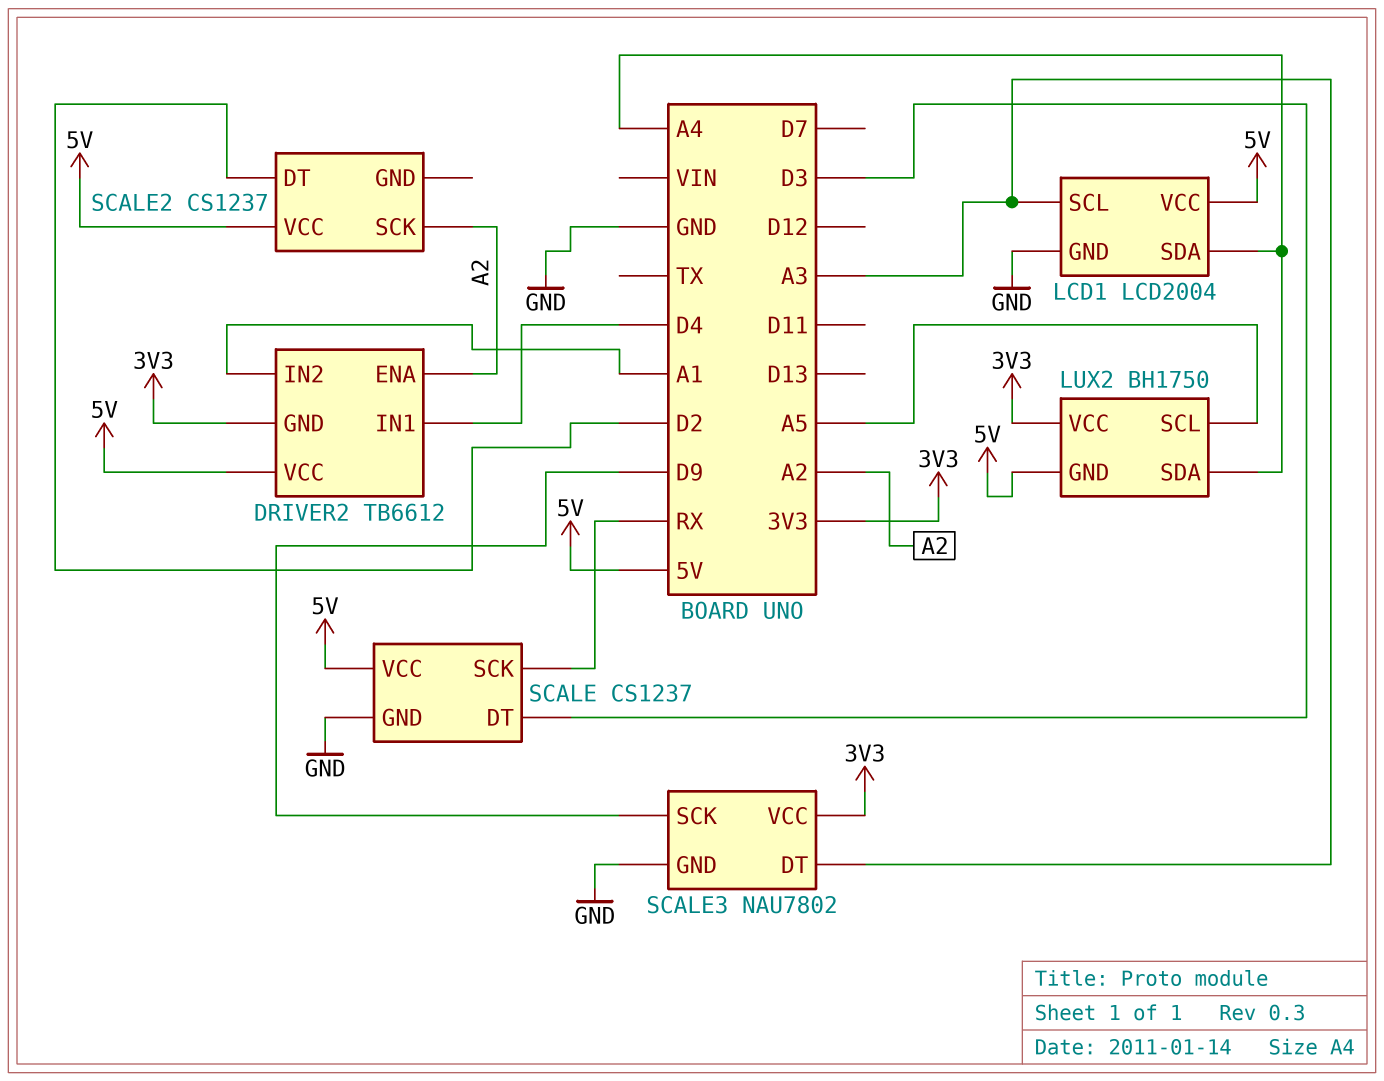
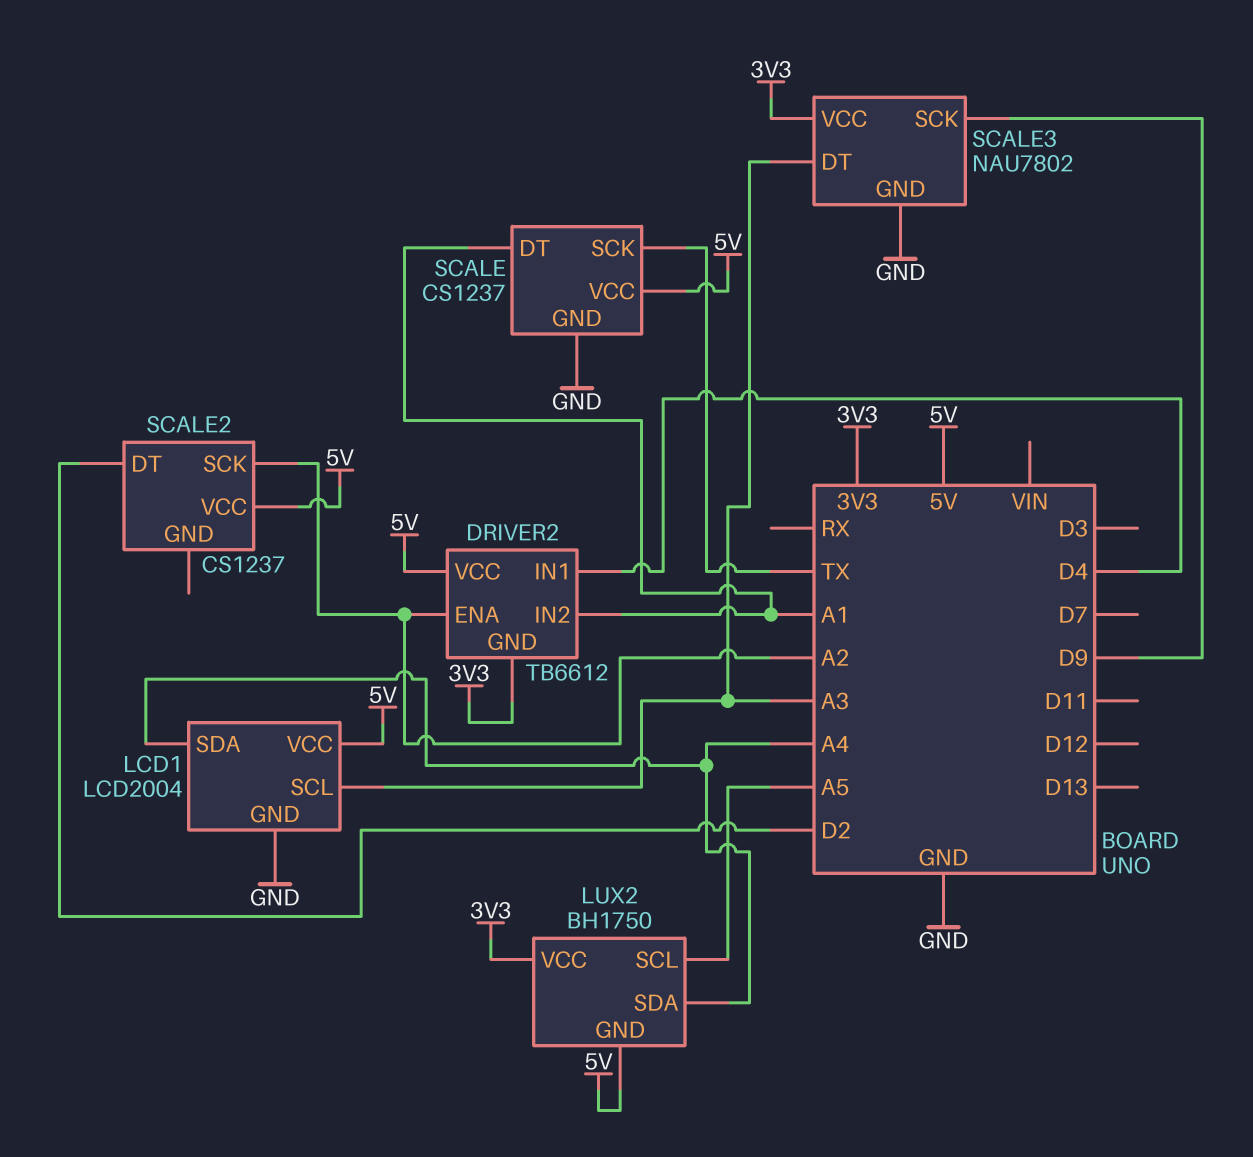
SCALE pin DT: D3 -> A1
SCALE pin SCK: RX -> TX

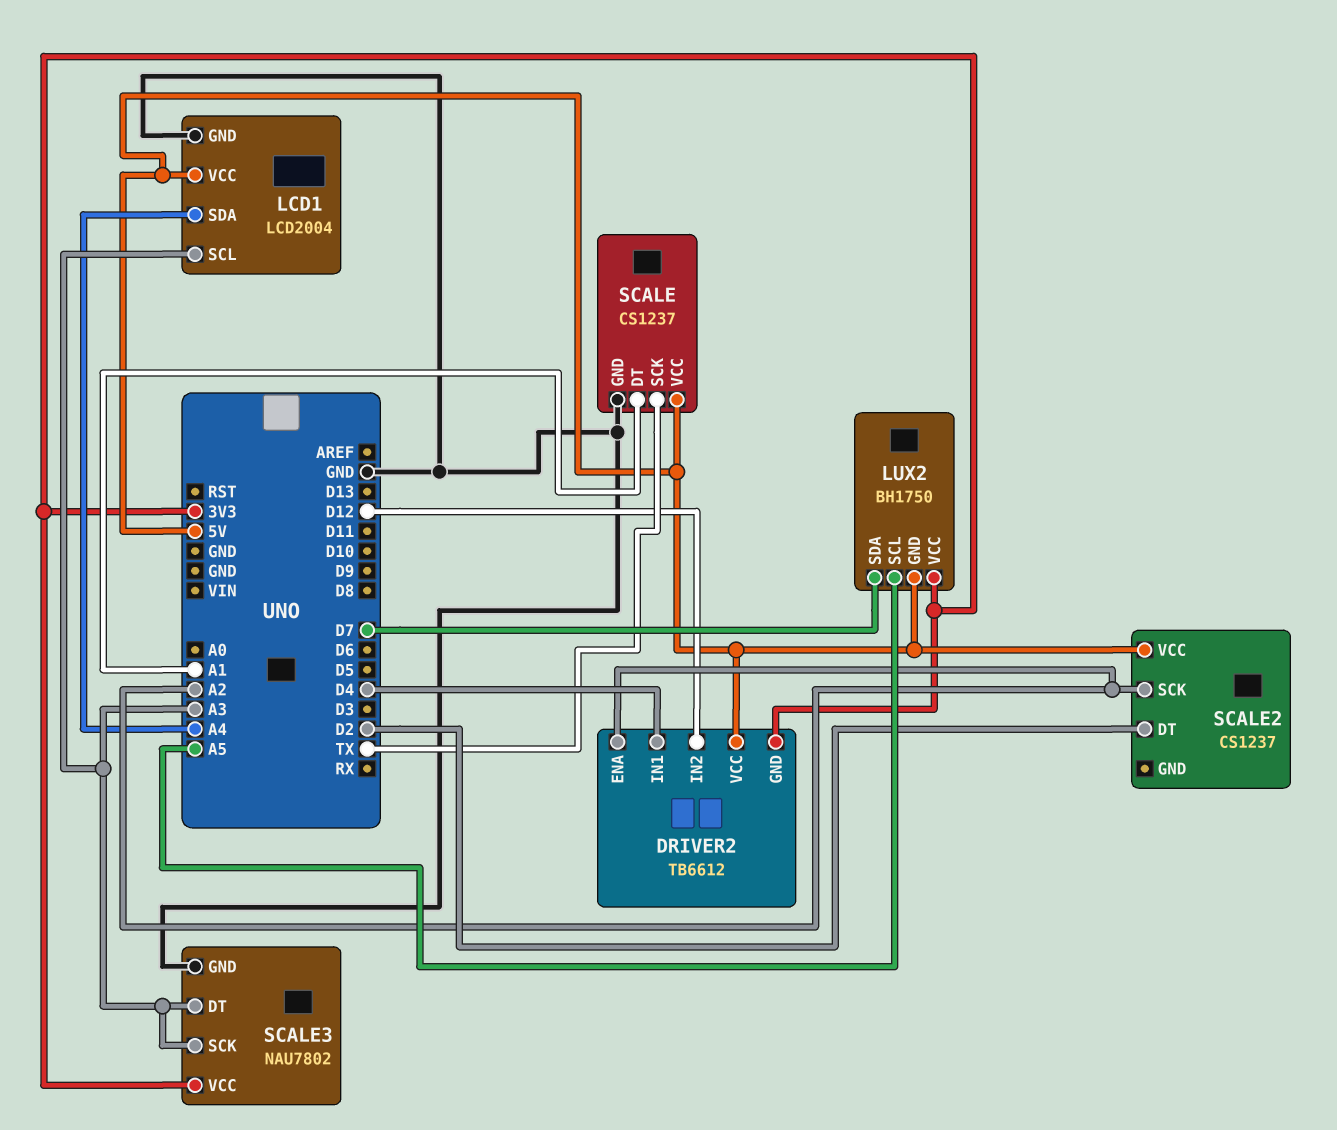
DRIVER2 pin IN2: A1 -> D12
LUX2 pin SDA: A4 -> D7
SCALE3 pin SCK: D9 -> A3

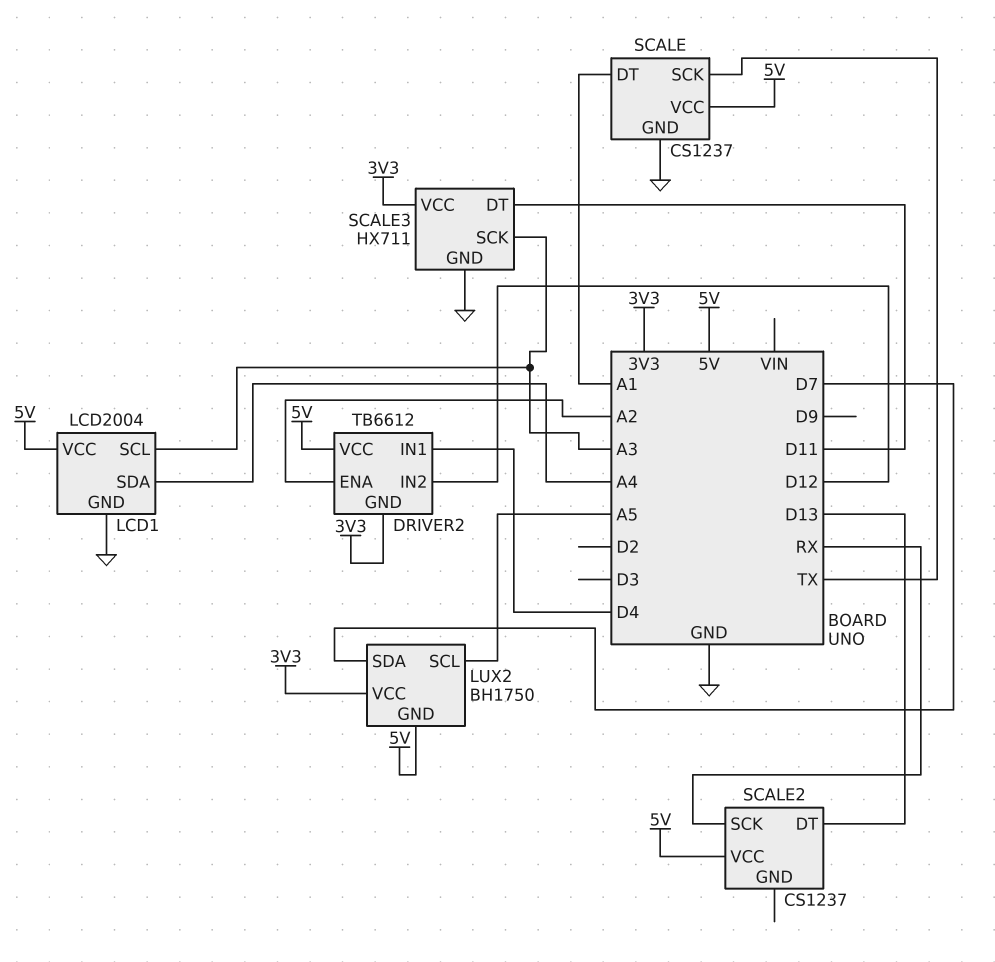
SCALE2 pin DT: D2 -> D13
SCALE2 pin SCK: A2 -> RX
SCALE3: NAU7802 -> HX711
SCALE3 pin DT: A3 -> D11

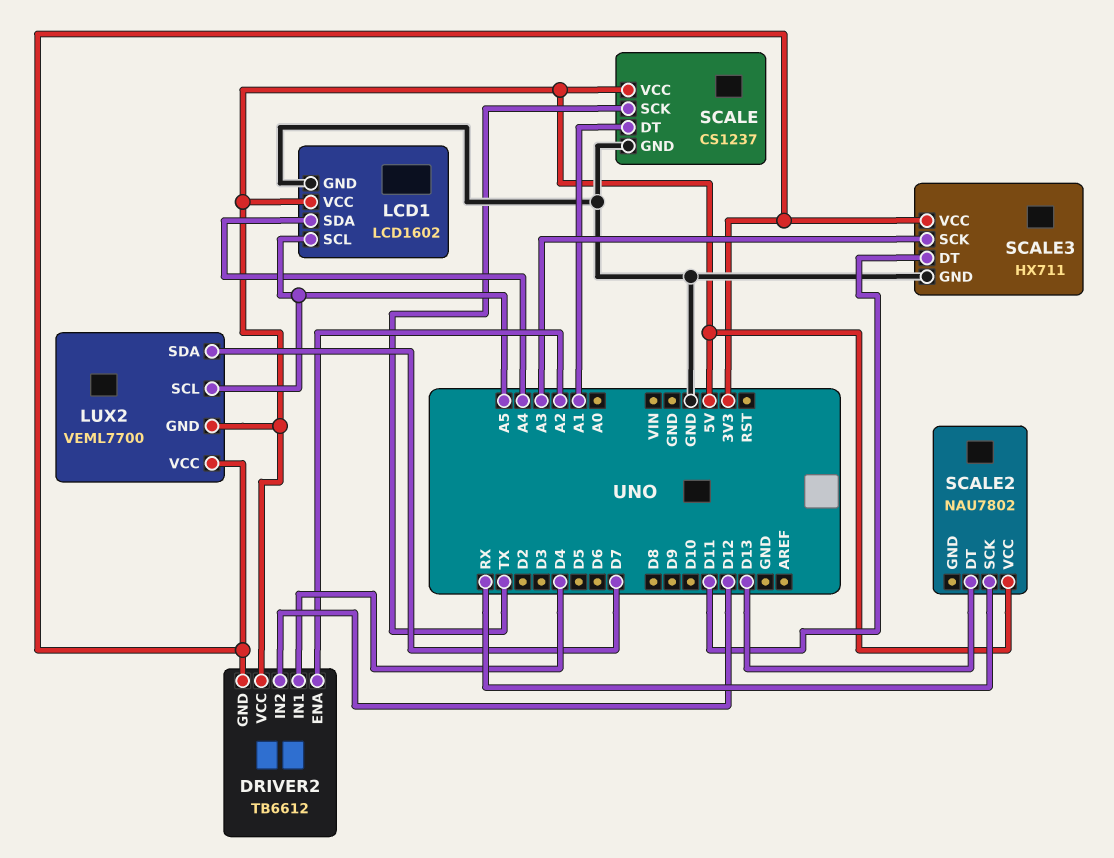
LCD1: LCD2004 -> LCD1602
LCD1 pin SCL: A3 -> A5
LUX2: BH1750 -> VEML7700
SCALE2: CS1237 -> NAU7802

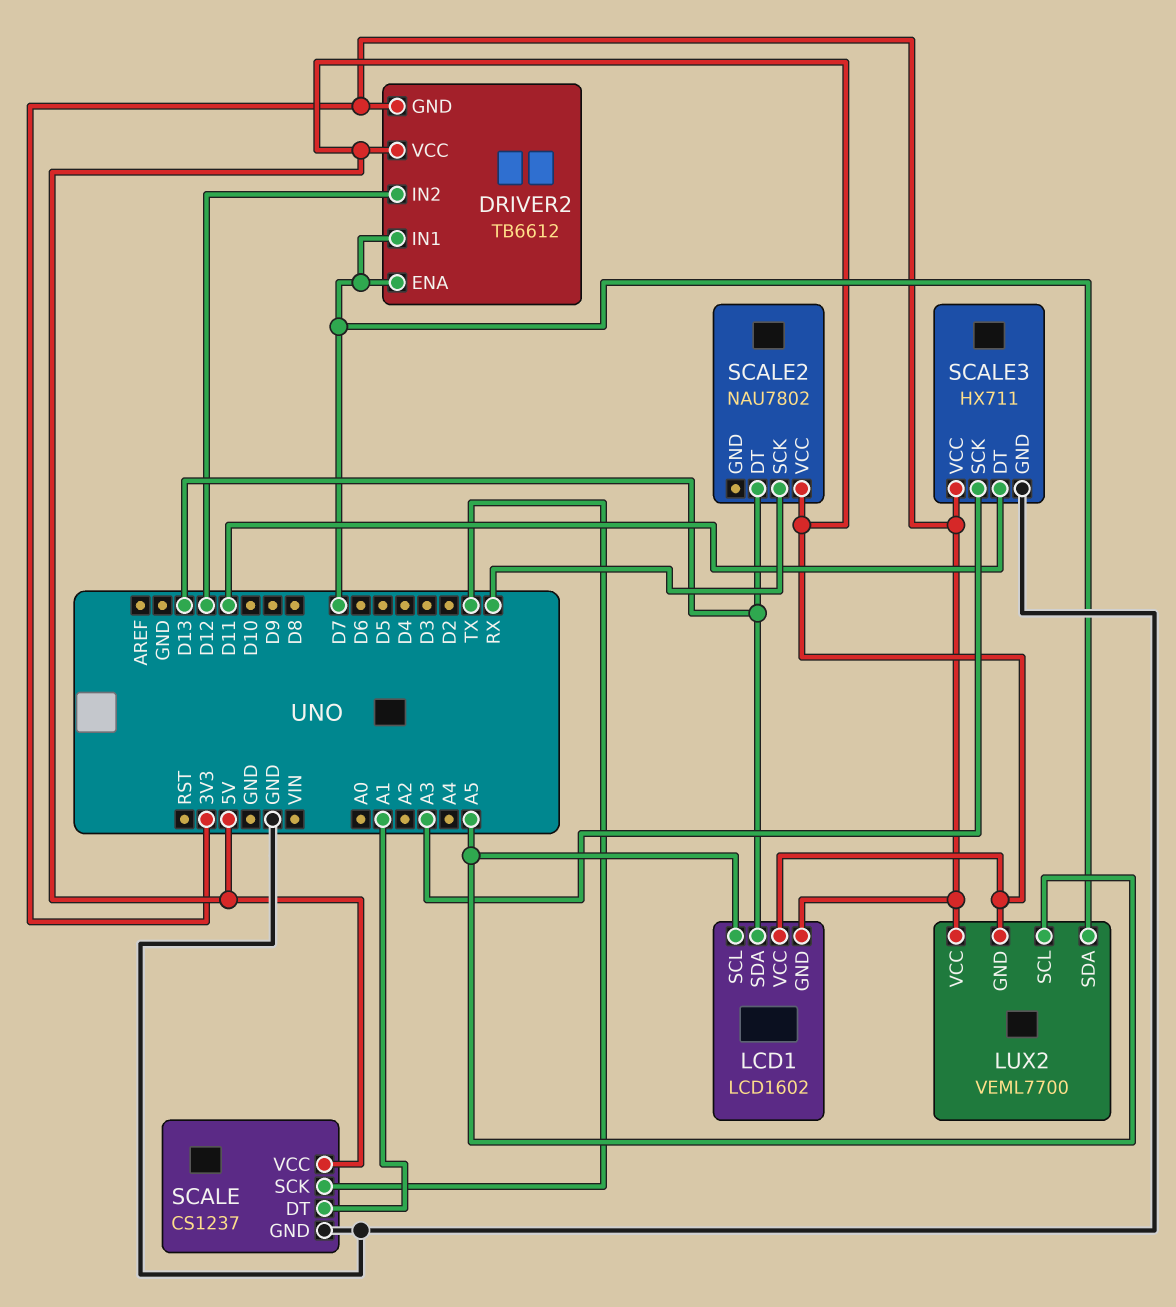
DRIVER2 pin ENA: A2 -> D7
DRIVER2 pin IN1: D4 -> D7
LCD1 pin GND: GND -> 3V3
LCD1 pin SDA: A4 -> D13

